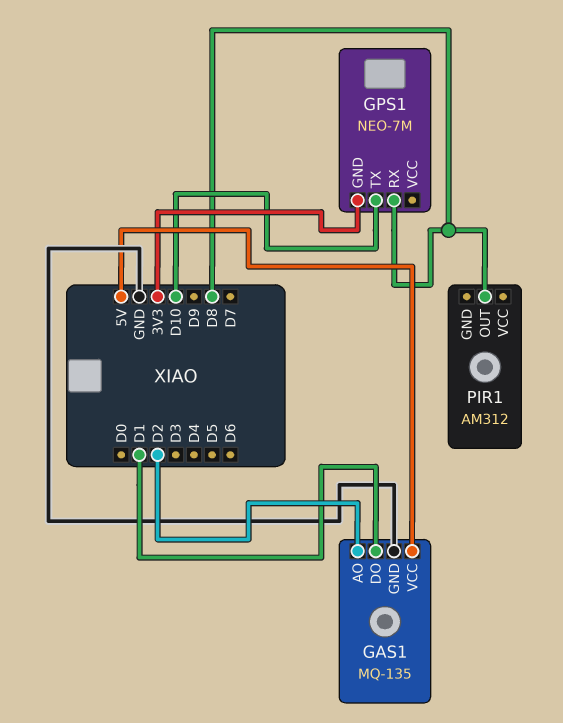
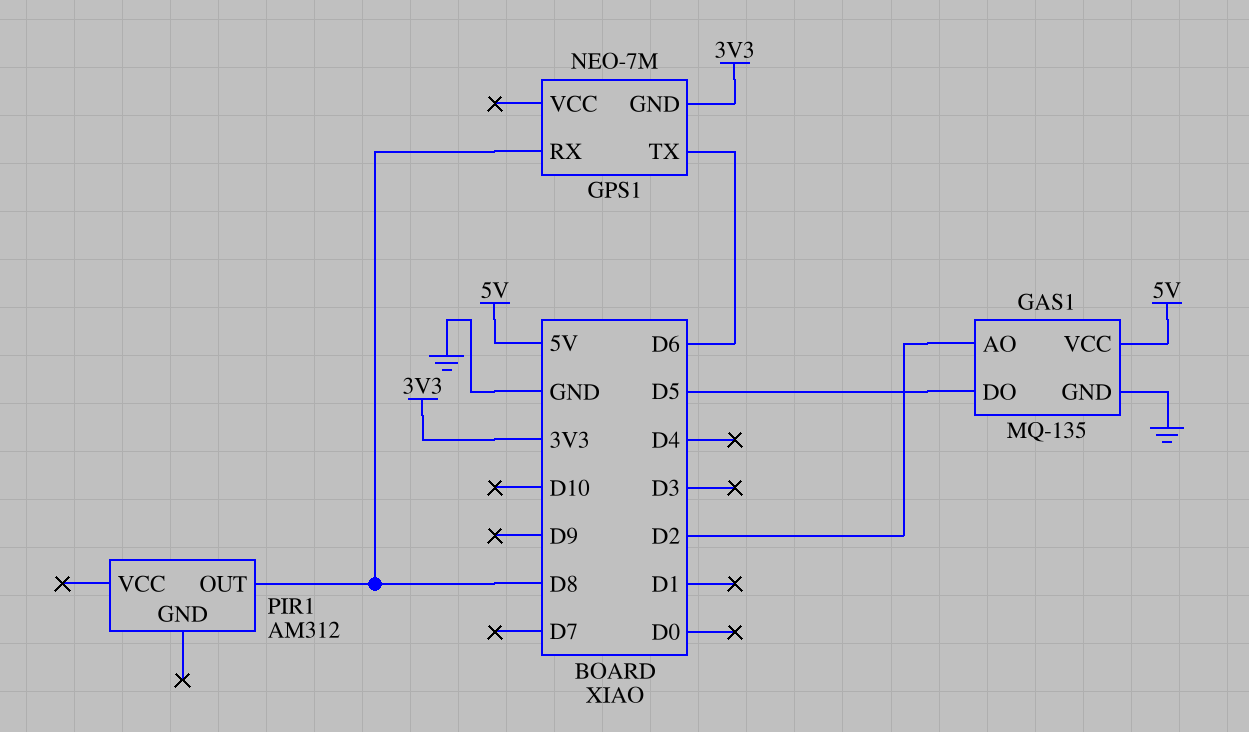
GAS1 pin DO: D1 -> D5
GPS1 pin TX: D10 -> D6

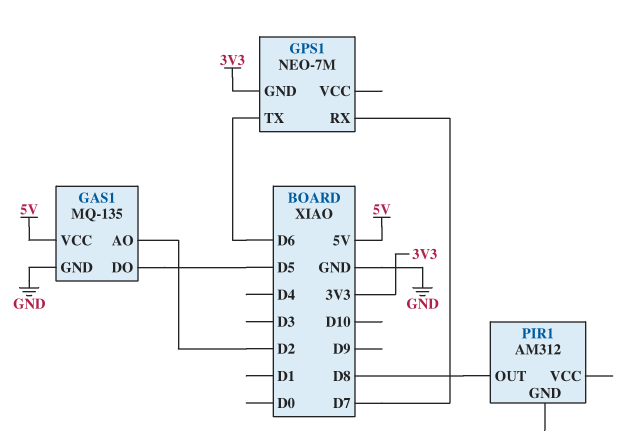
GPS1 pin RX: D8 -> D7

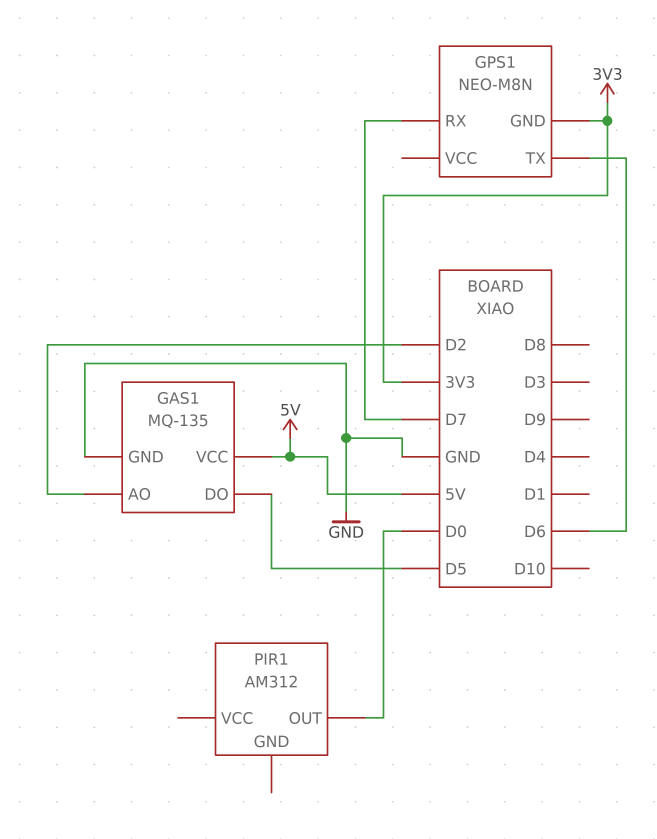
GPS1: NEO-7M -> NEO-M8N
PIR1 pin OUT: D8 -> D0

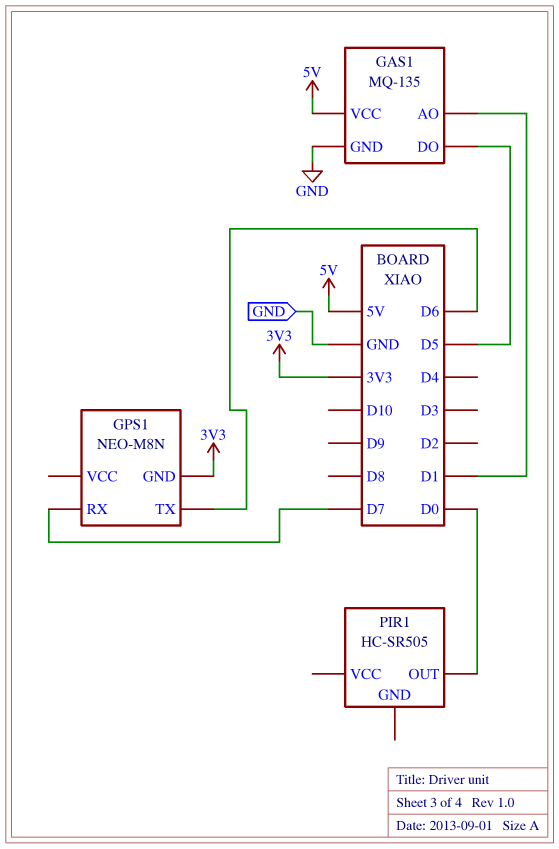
GAS1 pin AO: D2 -> D1
PIR1: AM312 -> HC-SR505

